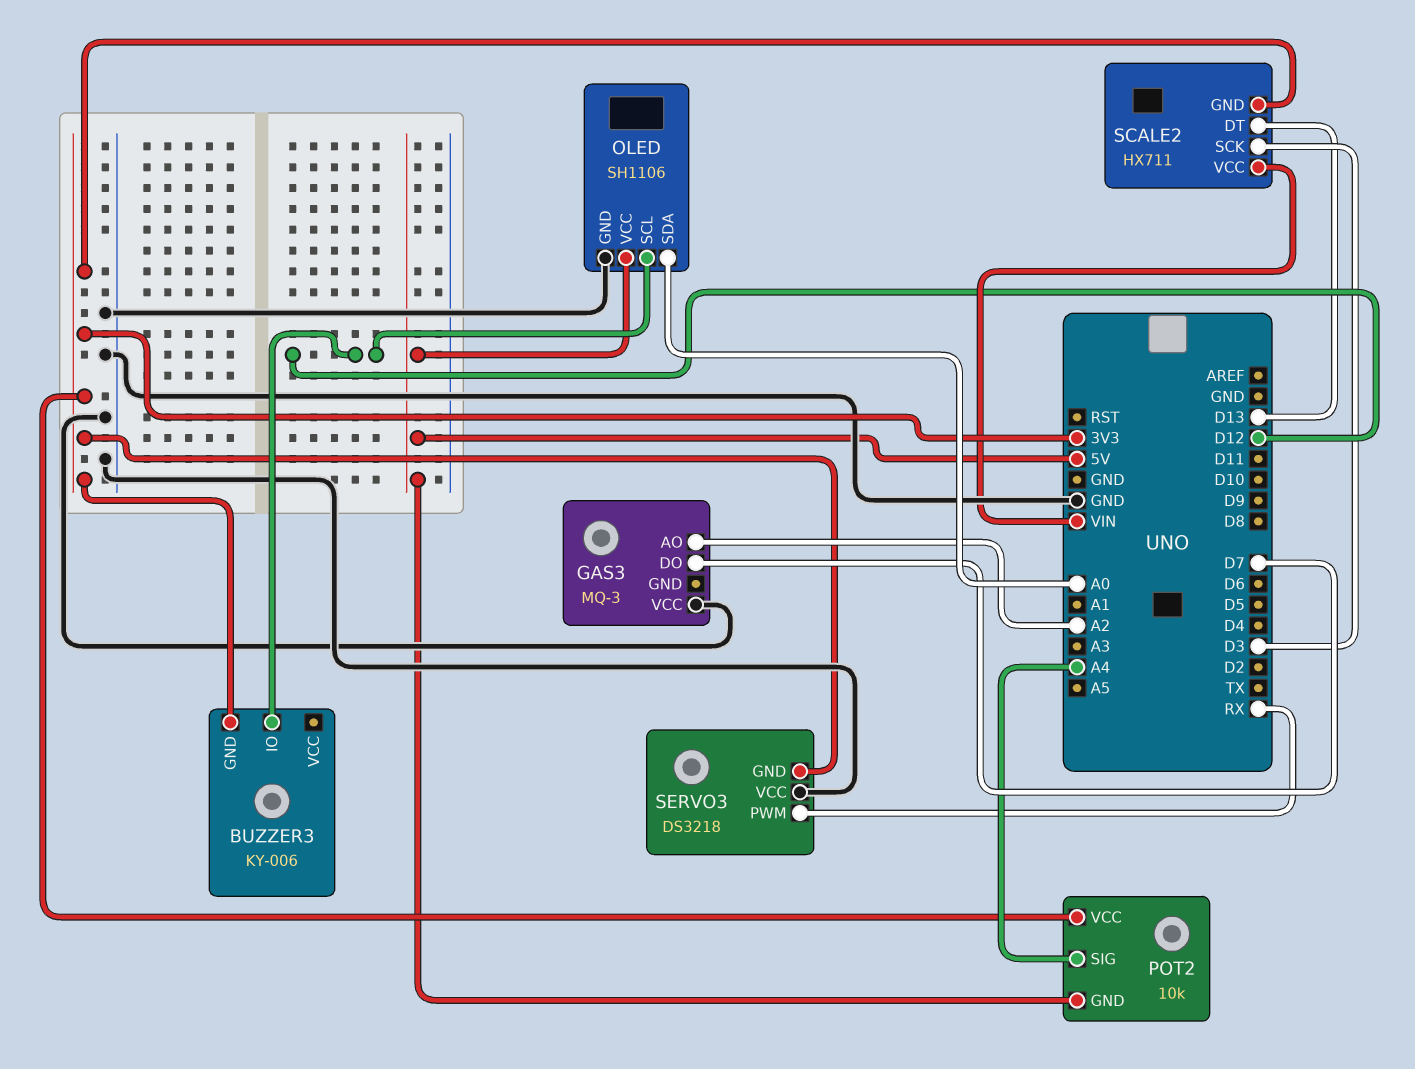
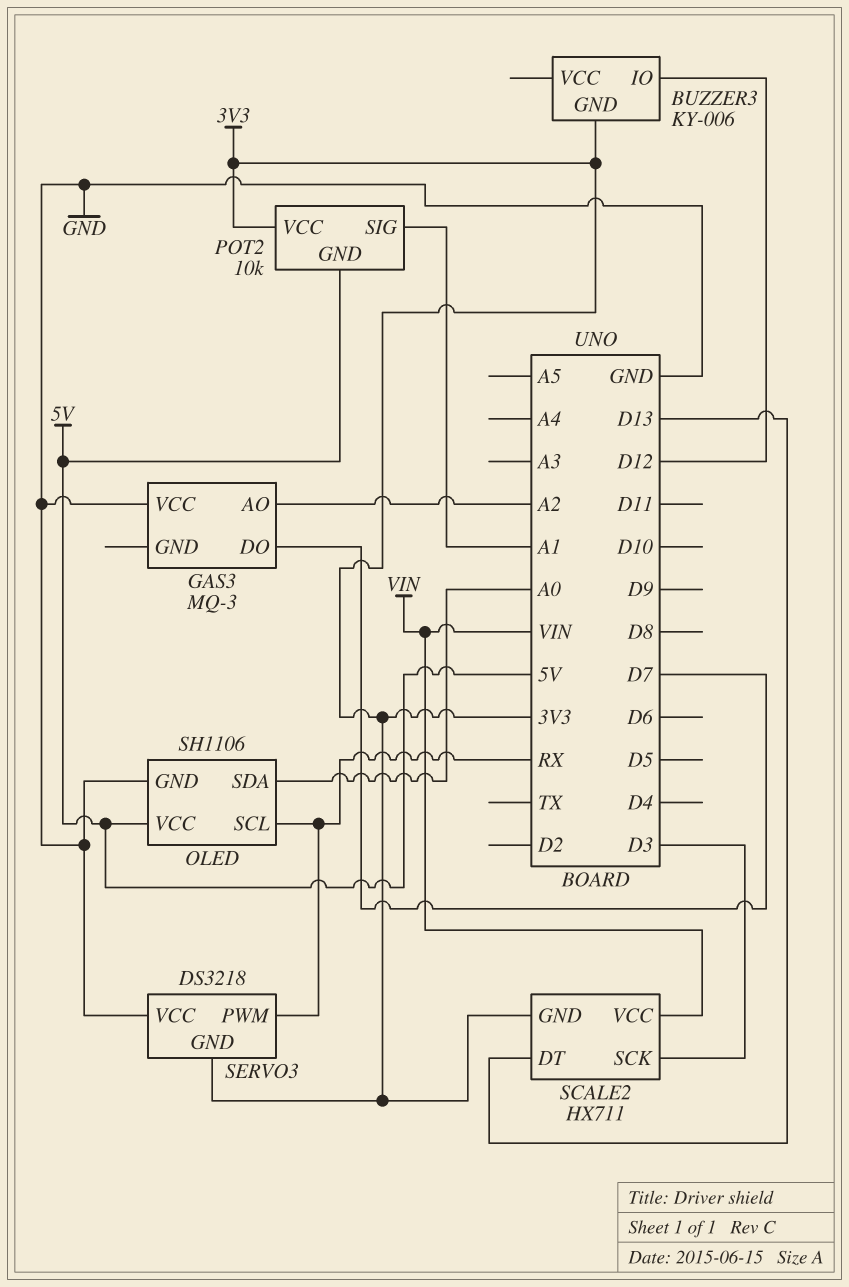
OLED pin SCL: D12 -> RX
POT2 pin SIG: A4 -> A1

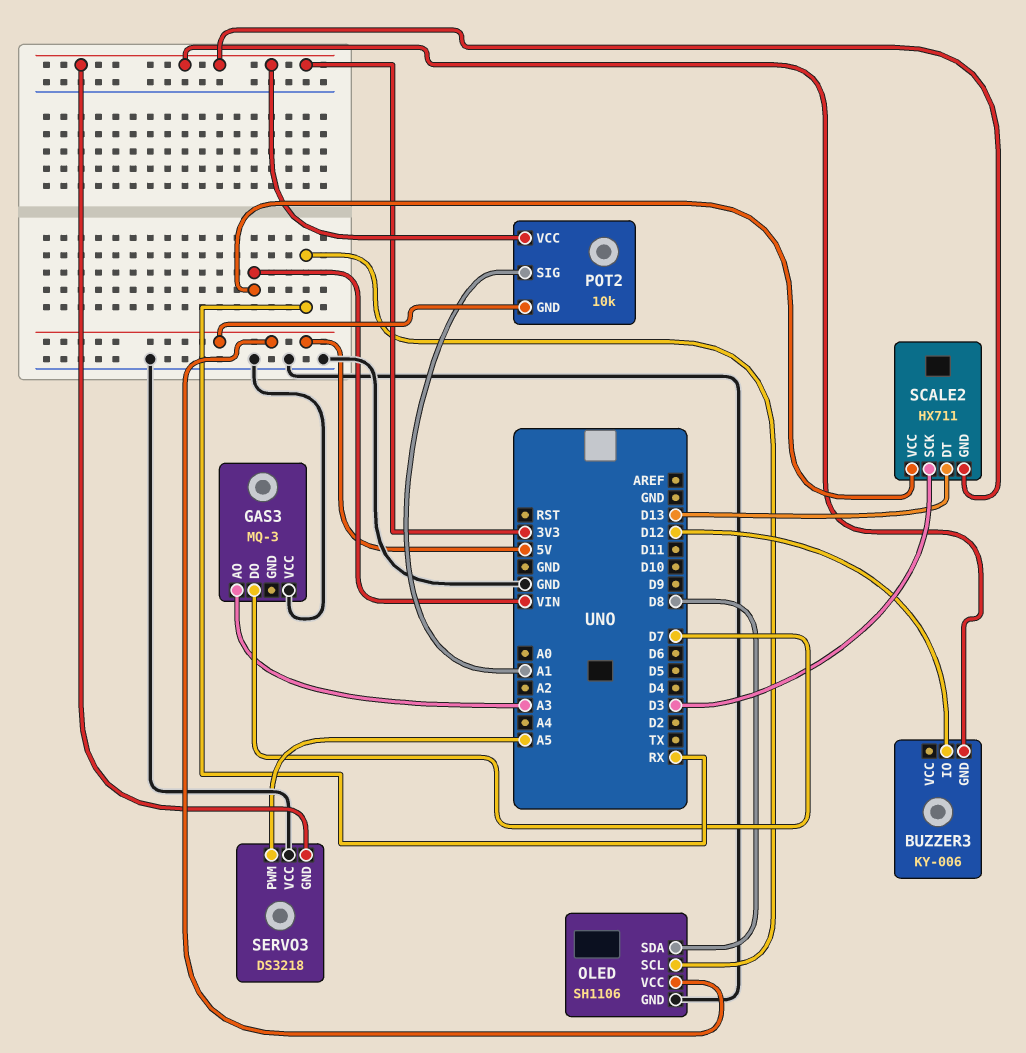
GAS3 pin AO: A2 -> A3
OLED pin SDA: A0 -> D8
SERVO3 pin PWM: RX -> A5

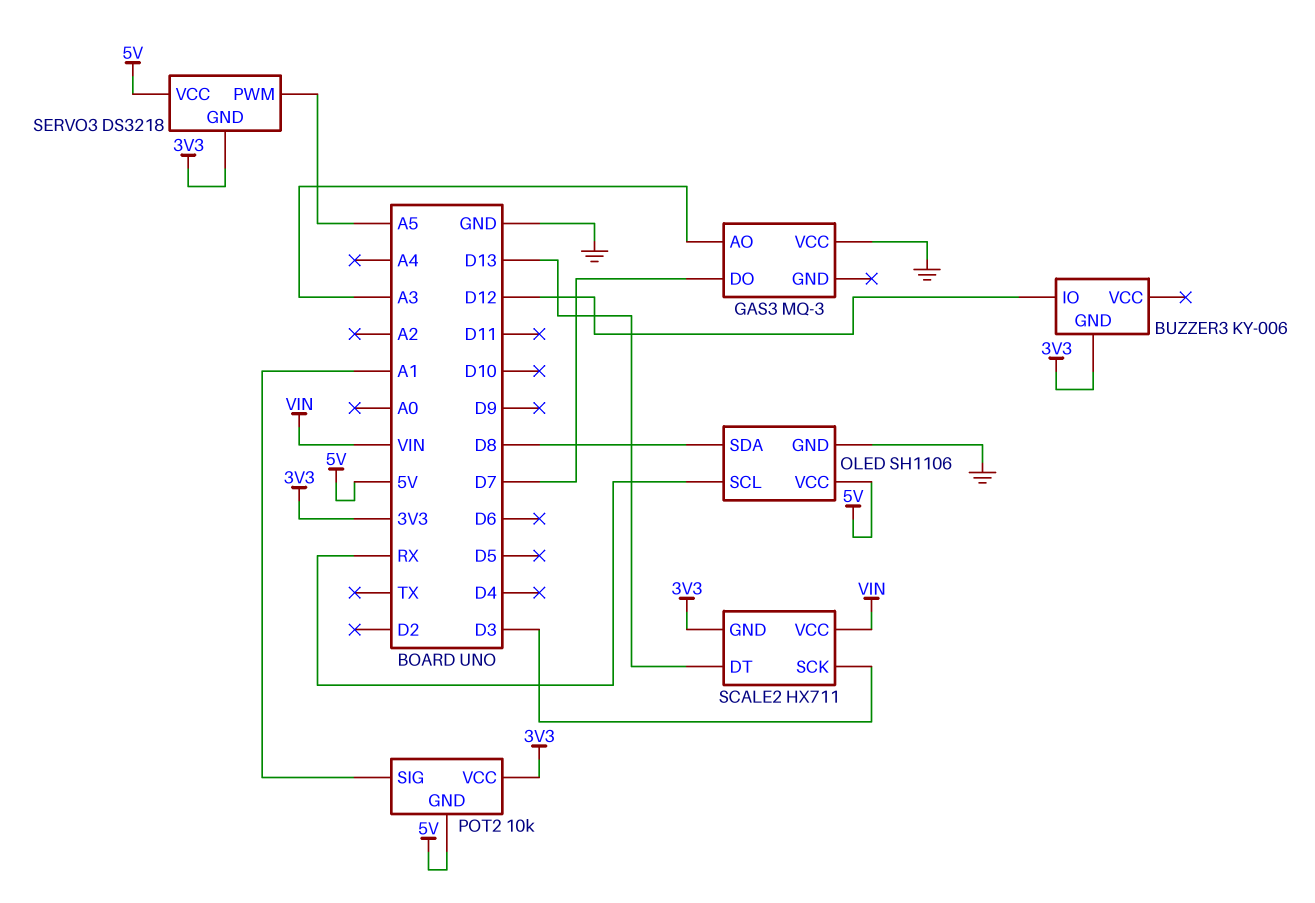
SERVO3 pin VCC: GND -> 5V

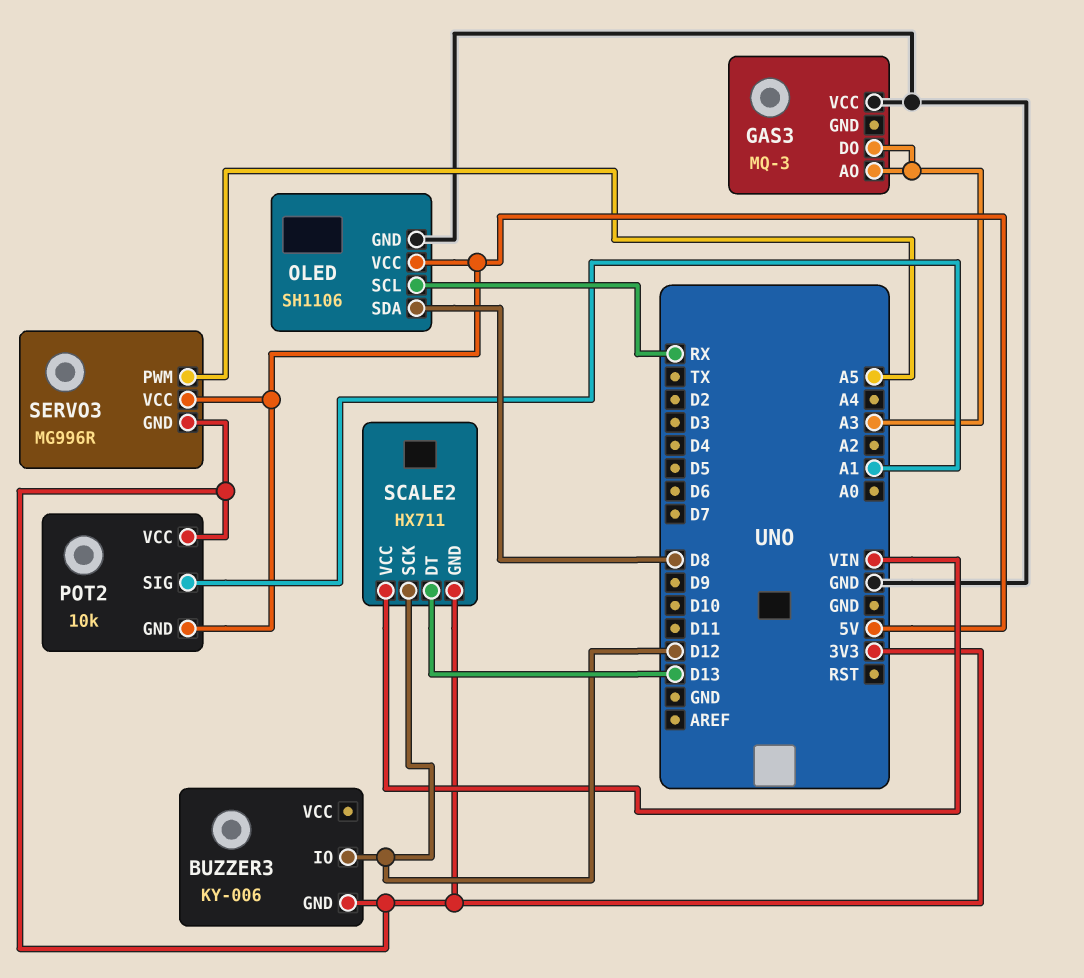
GAS3 pin DO: D7 -> A3
SCALE2 pin SCK: D3 -> D12
SERVO3: DS3218 -> MG996R

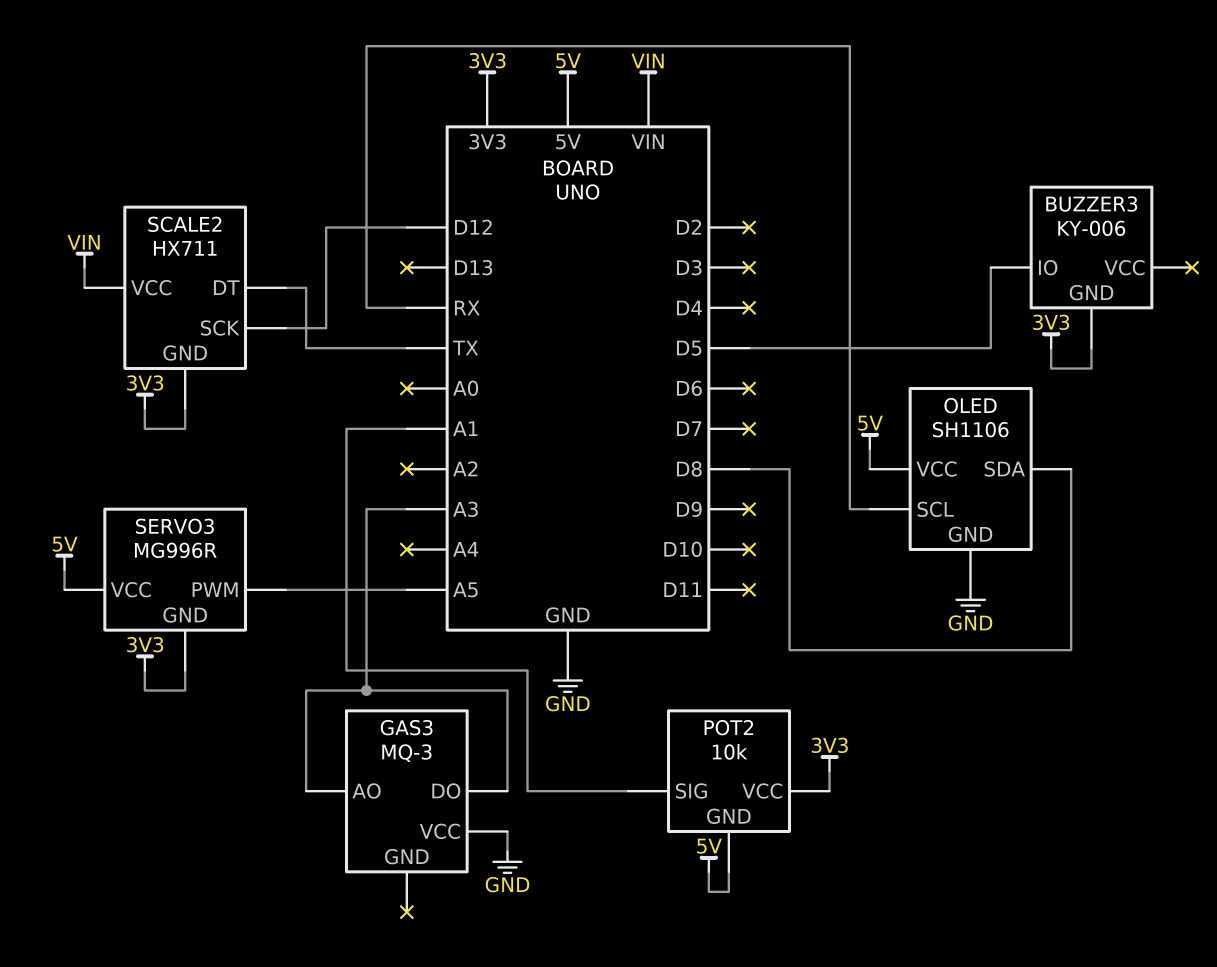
BUZZER3 pin IO: D12 -> D5
SCALE2 pin DT: D13 -> TX

